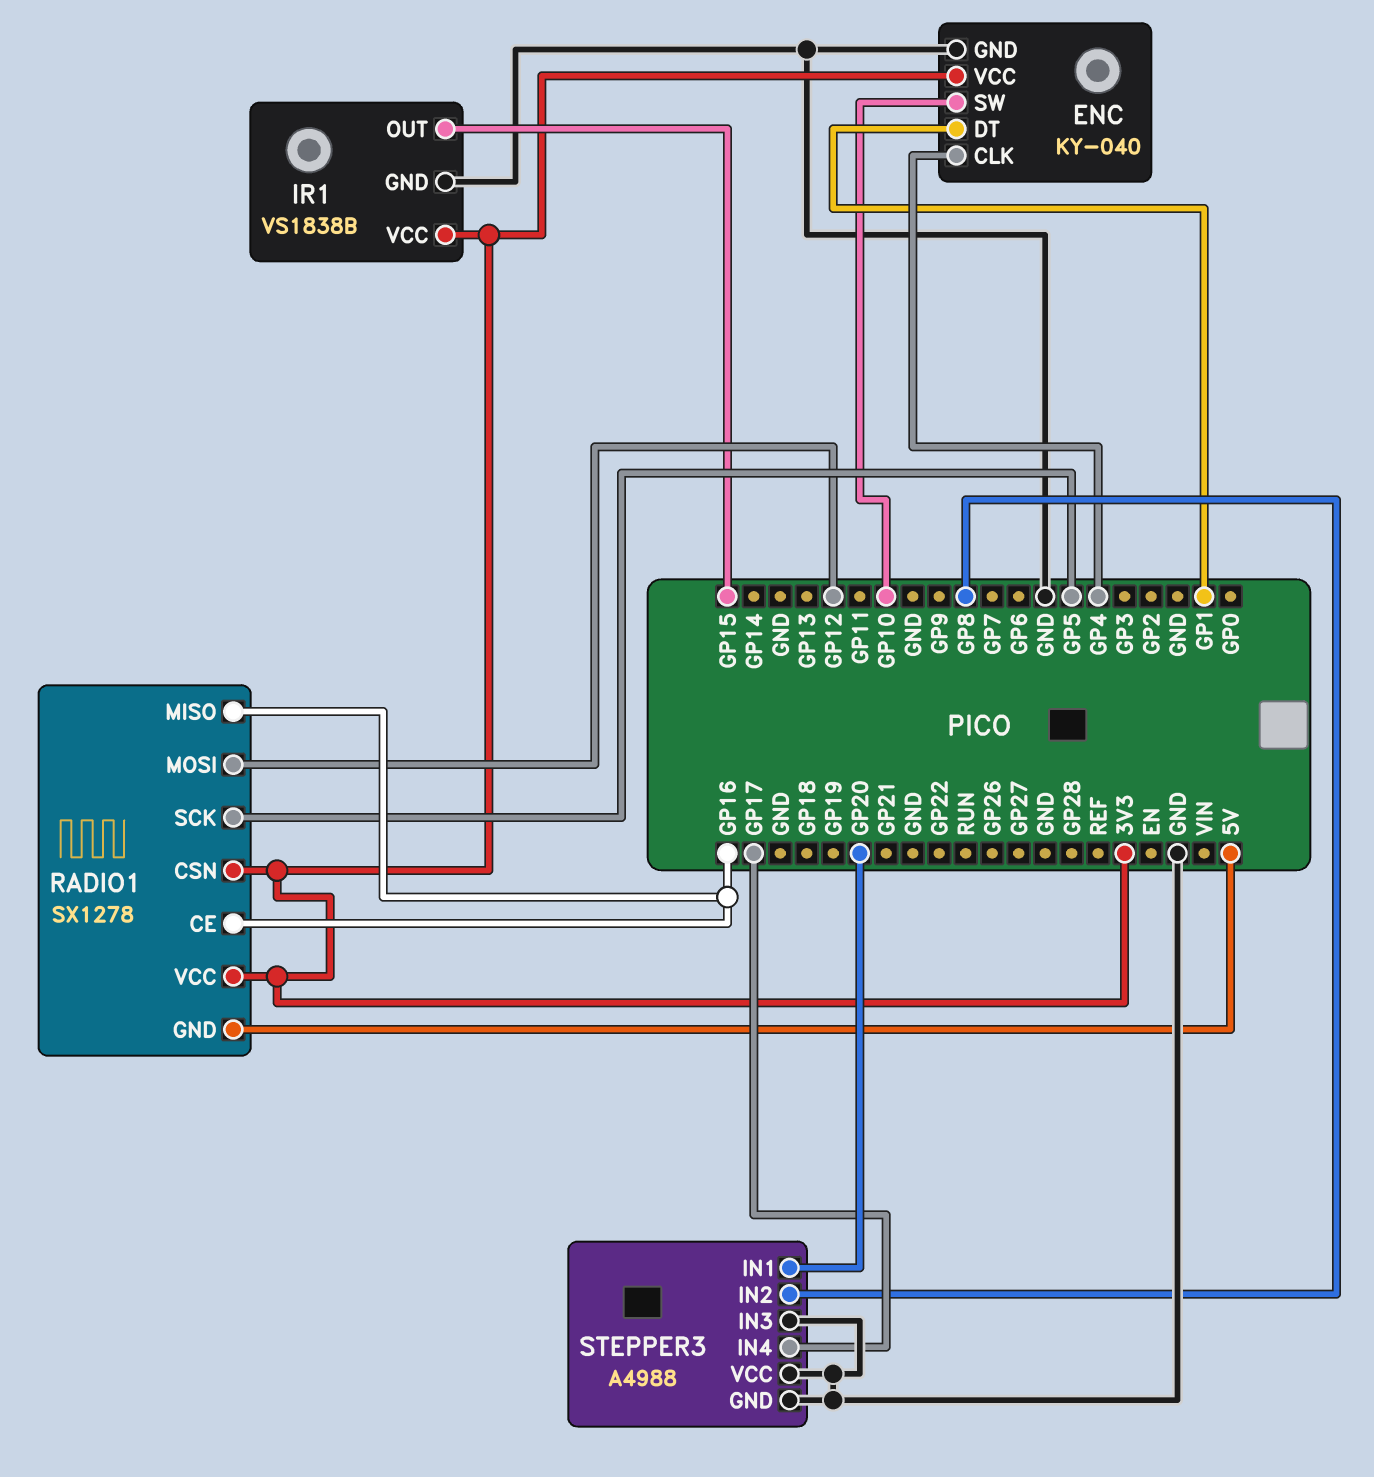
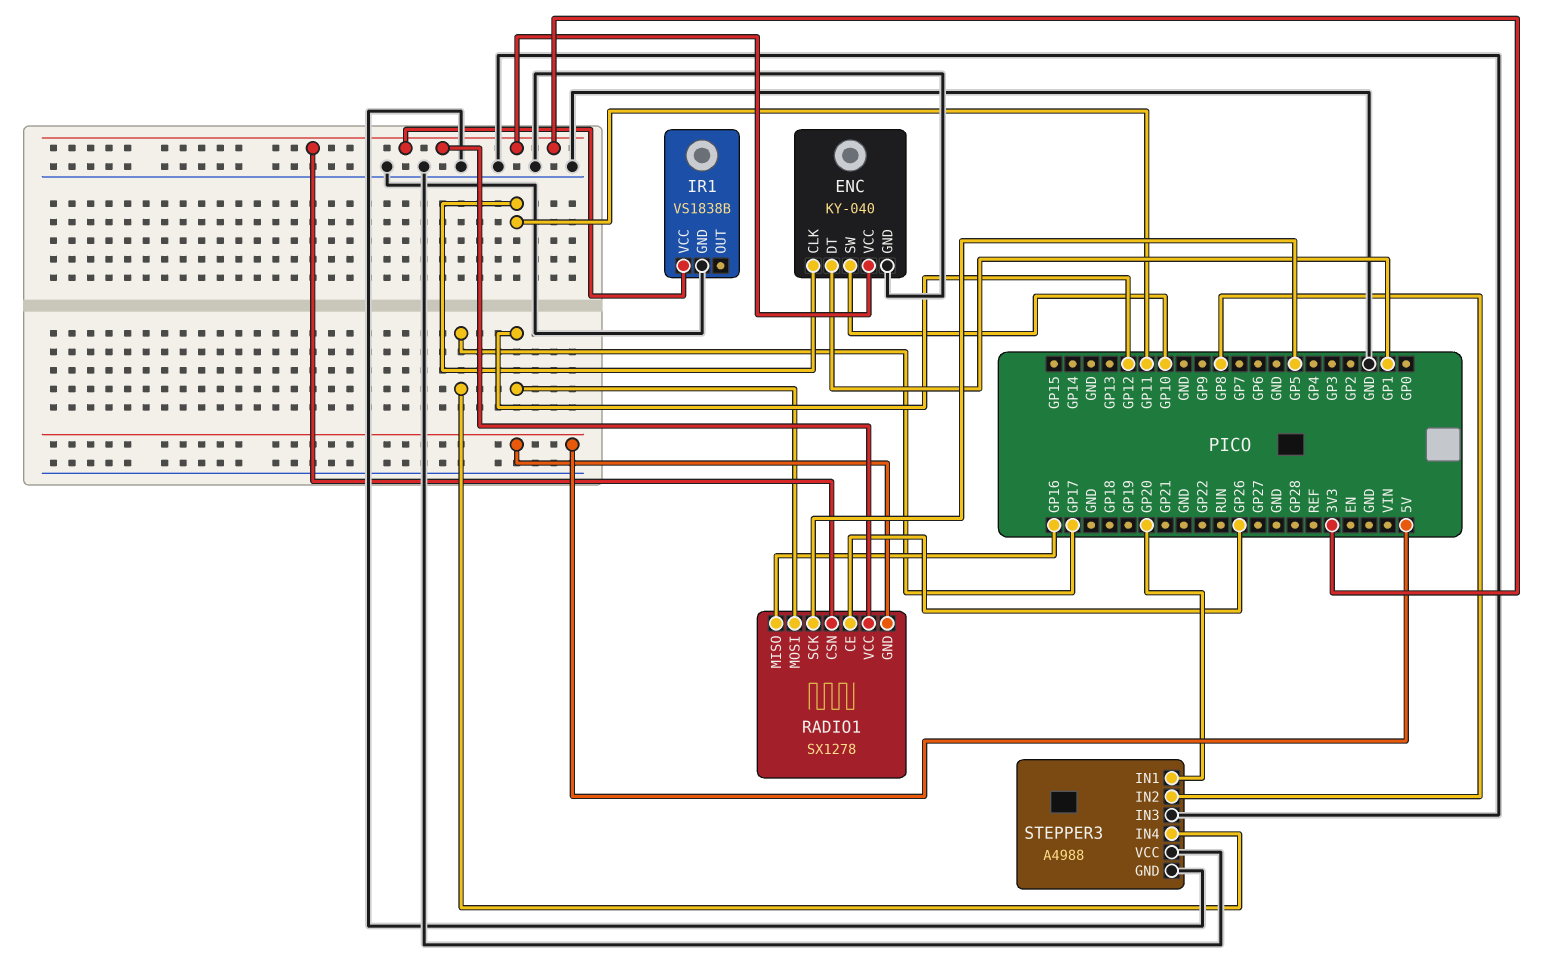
ENC pin CLK: GP4 -> GP11
IR1 pin OUT: GP15 -> none
RADIO1 pin CE: GP16 -> GP26

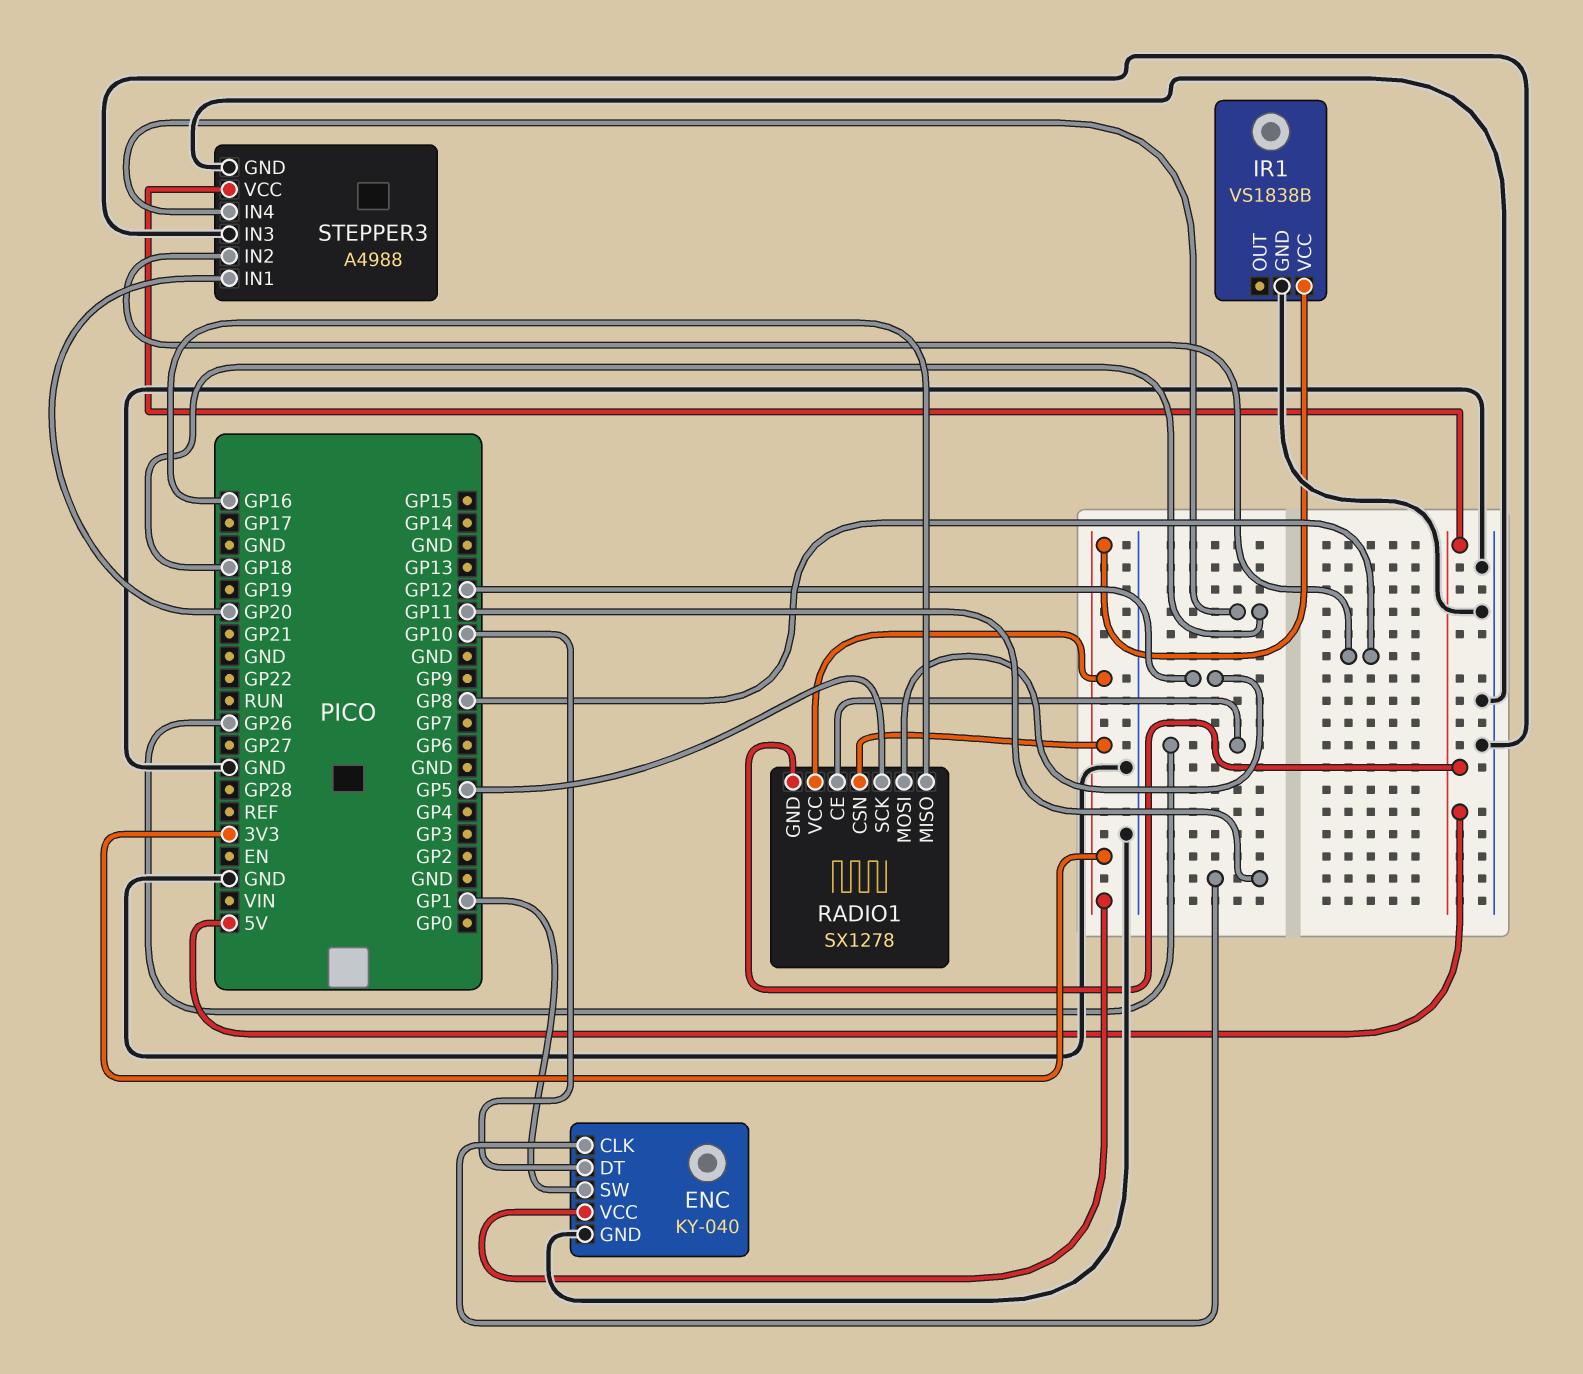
ENC pin DT: GP1 -> GP10
ENC pin SW: GP10 -> GP1
STEPPER3 pin IN4: GP17 -> GP18
STEPPER3 pin VCC: GND -> 5V

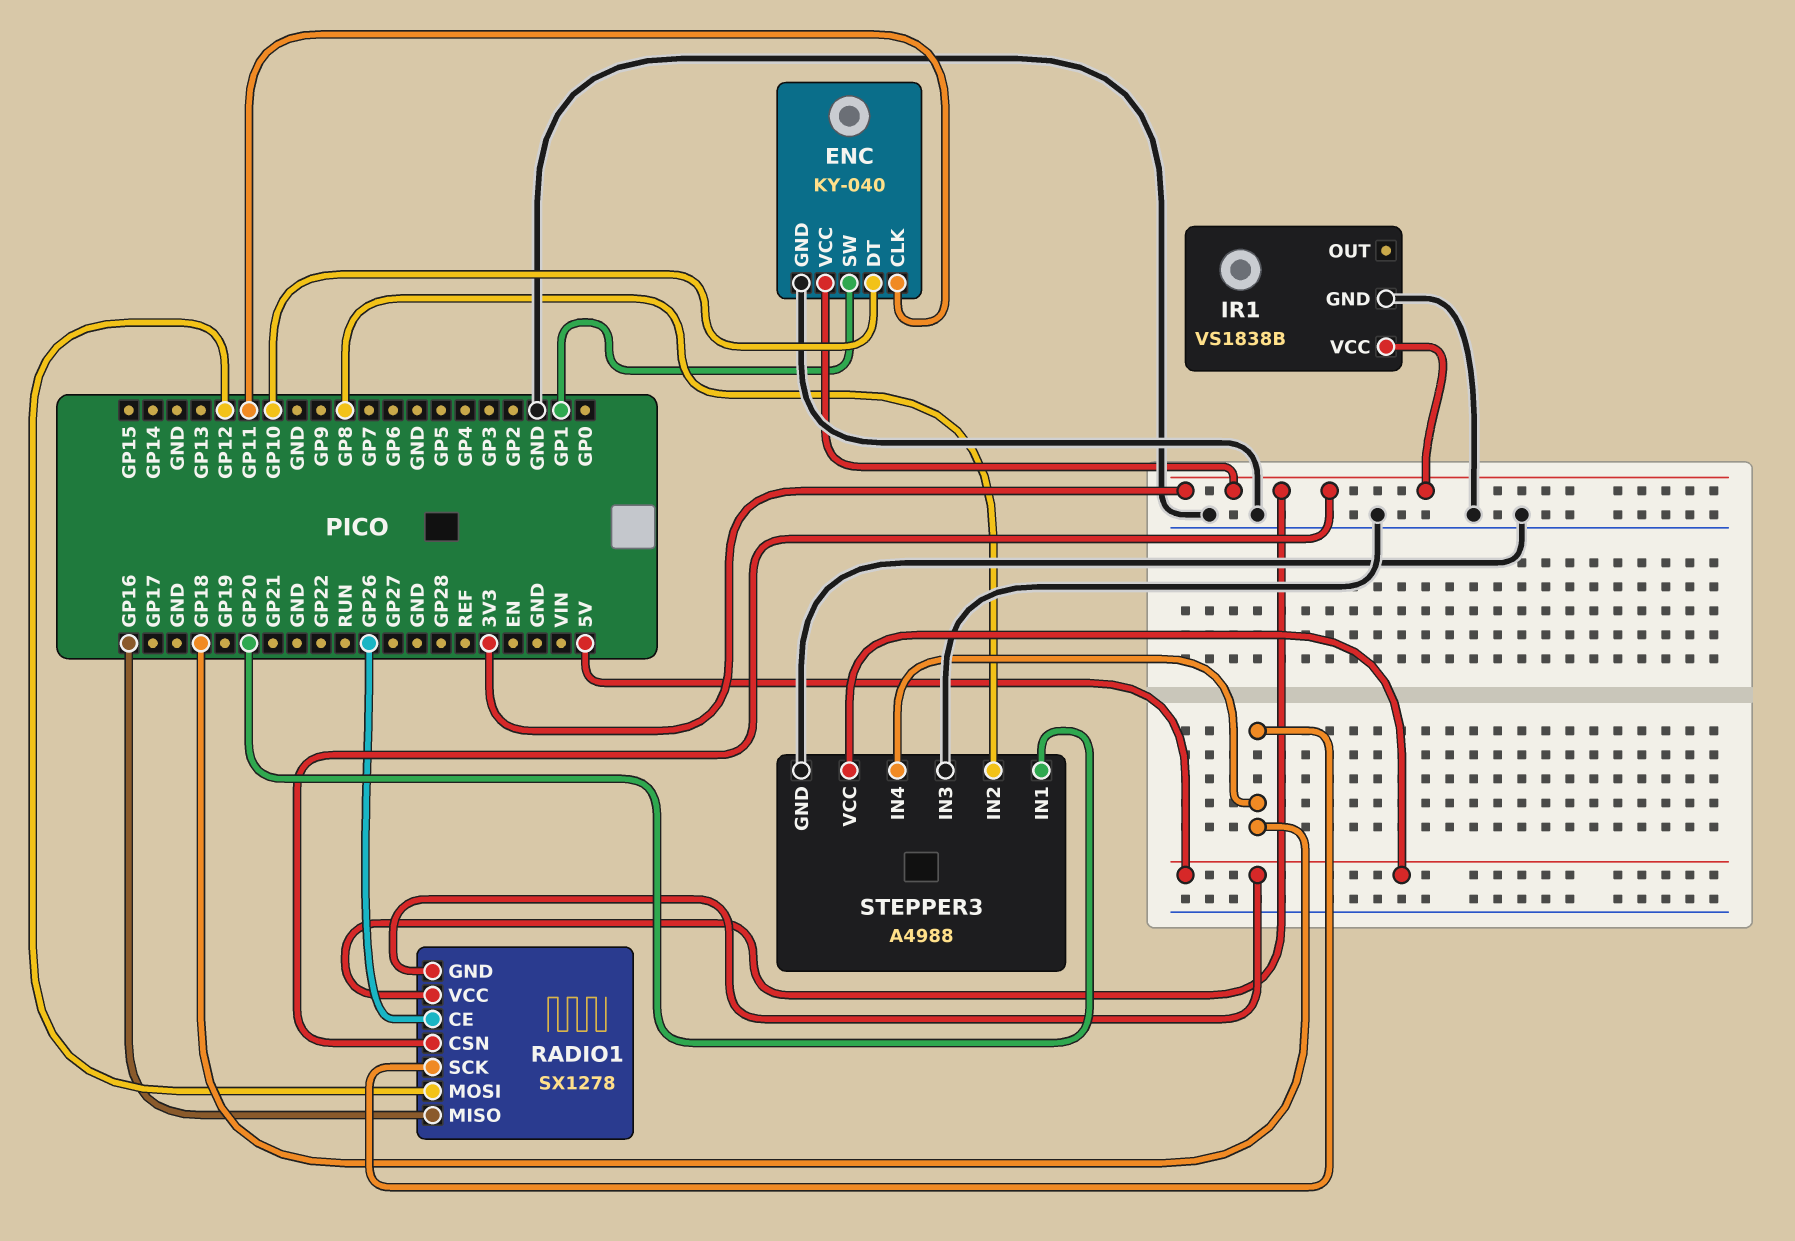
RADIO1 pin SCK: GP5 -> GP18

